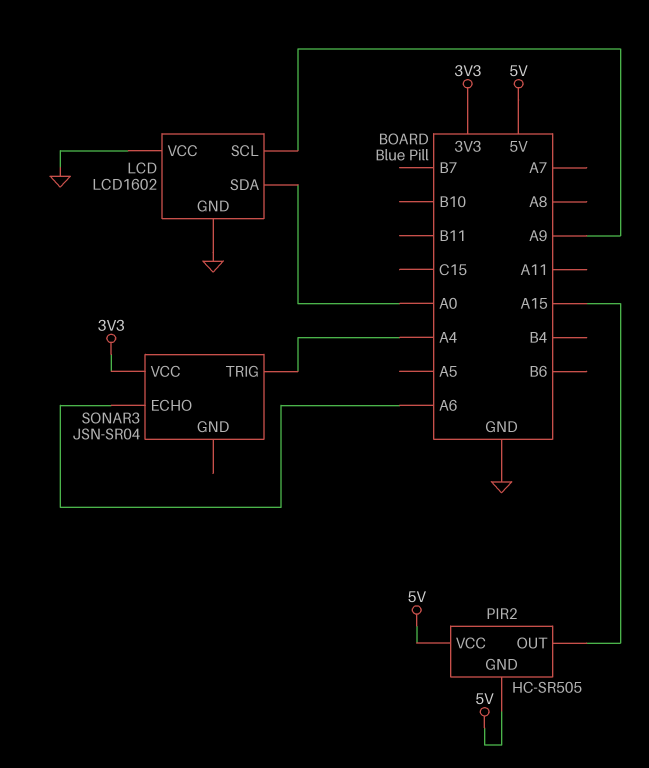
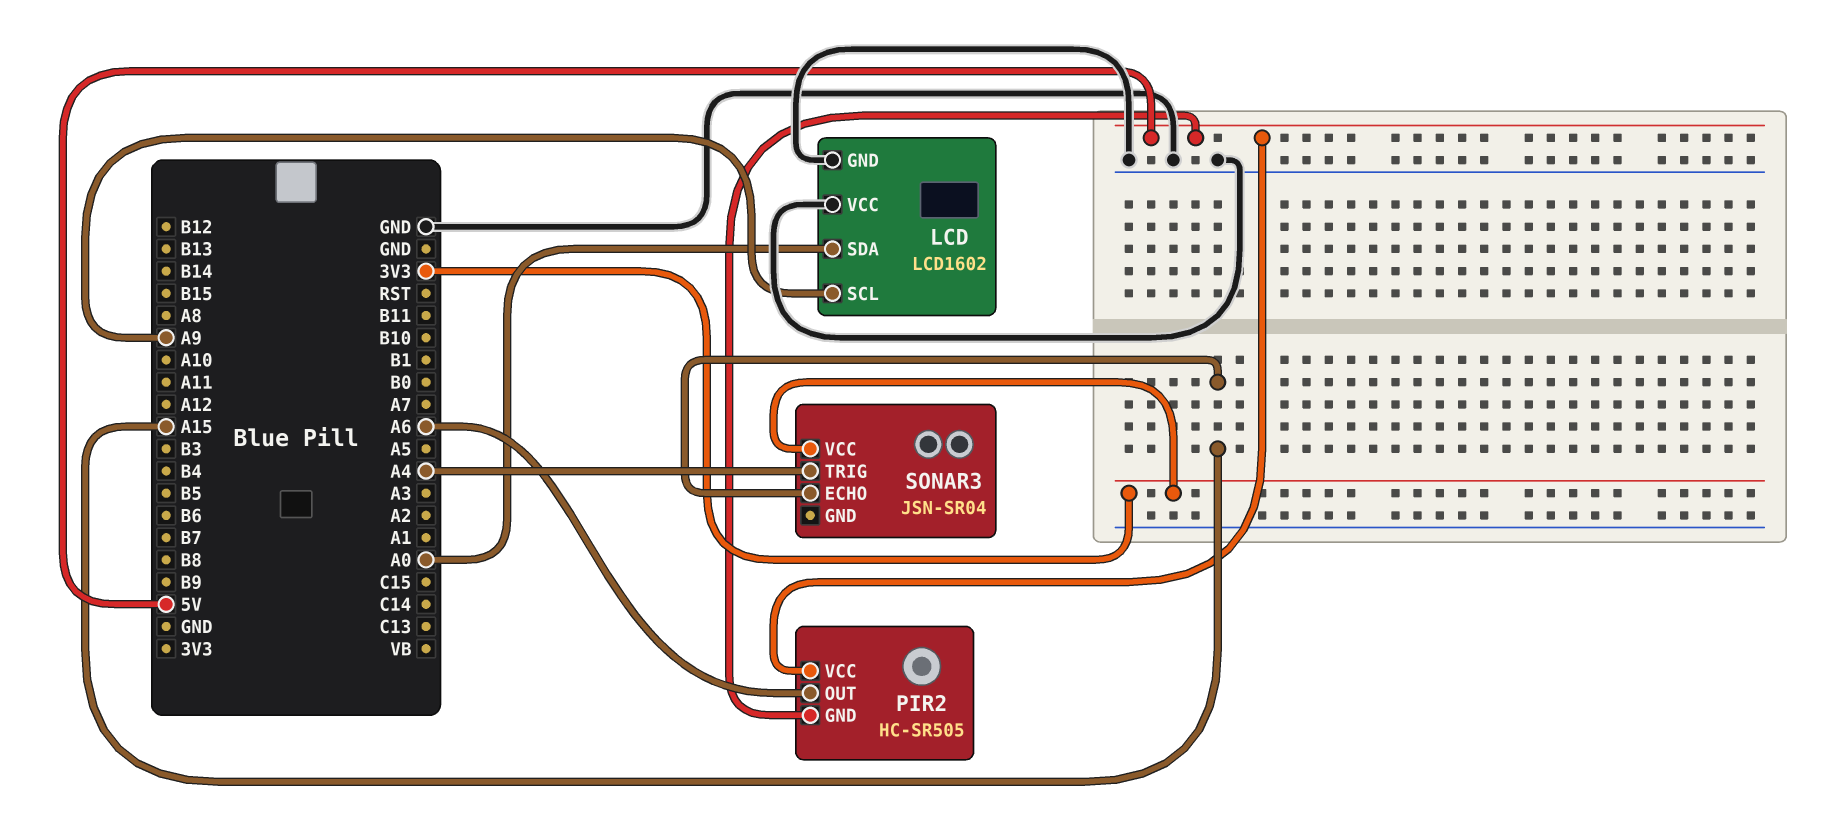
PIR2 pin OUT: A15 -> A6
SONAR3 pin ECHO: A6 -> A15

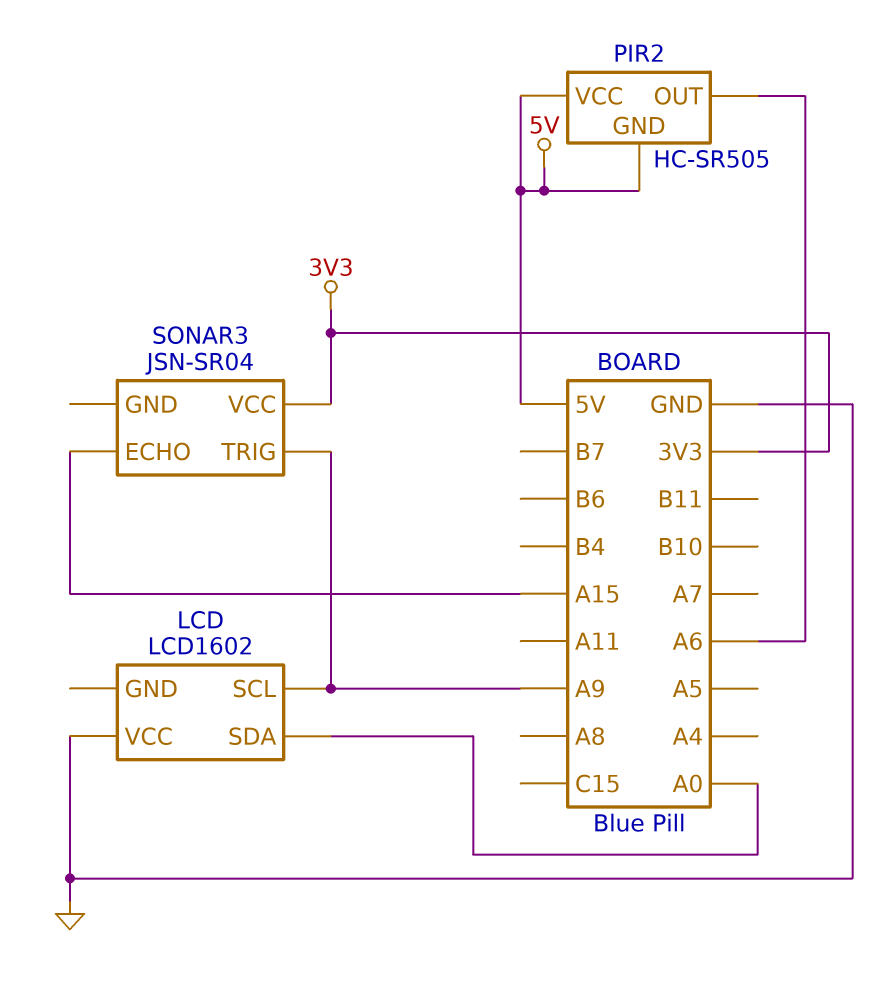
LCD pin GND: GND -> none
SONAR3 pin TRIG: A4 -> A9

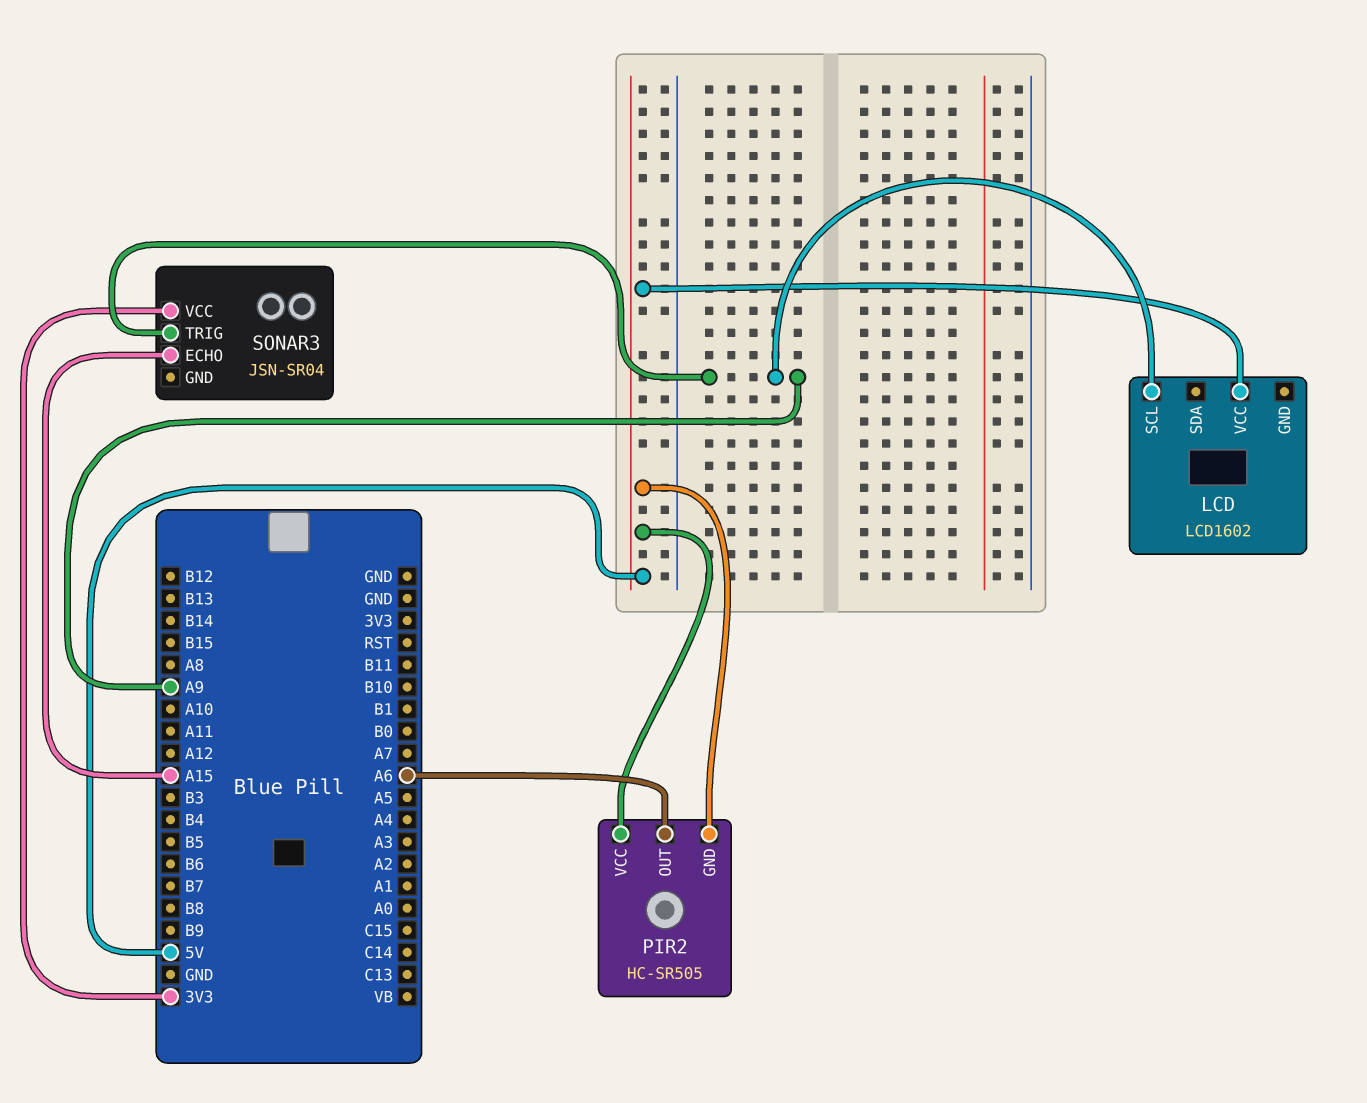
LCD pin SDA: A0 -> none
LCD pin VCC: GND -> 5V

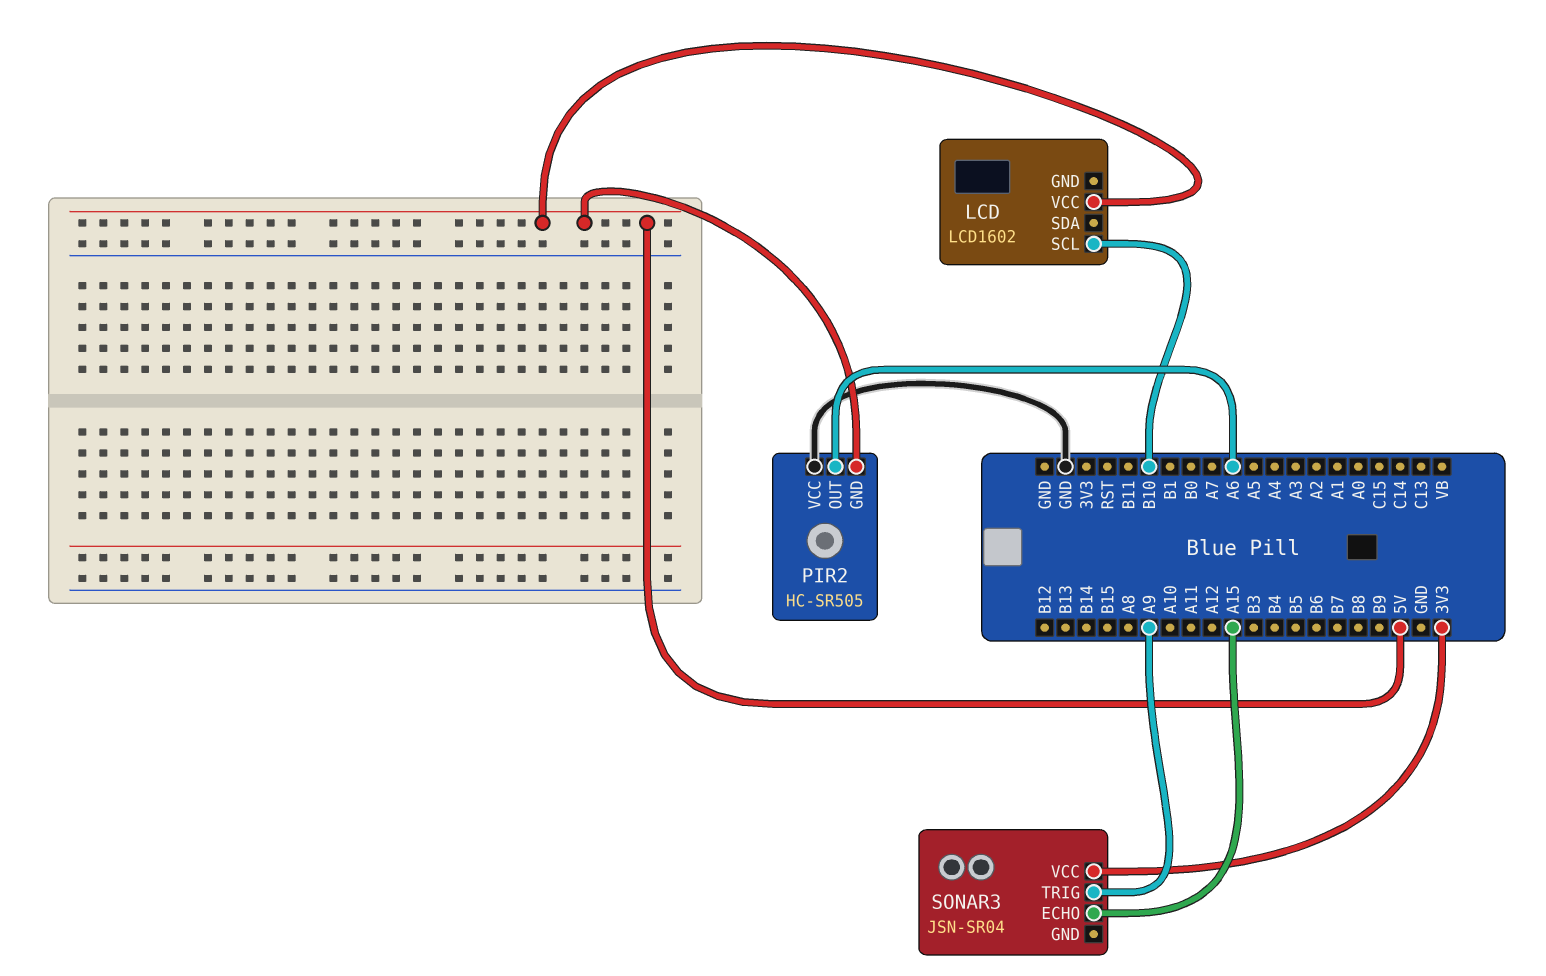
LCD pin SCL: A9 -> B10
PIR2 pin VCC: 5V -> GND

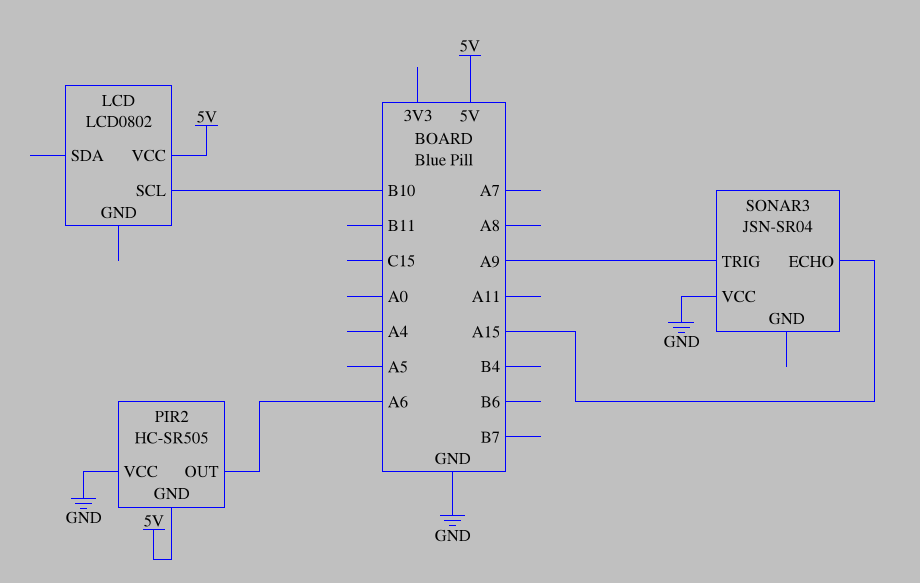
LCD: LCD1602 -> LCD0802
SONAR3 pin VCC: 3V3 -> GND

